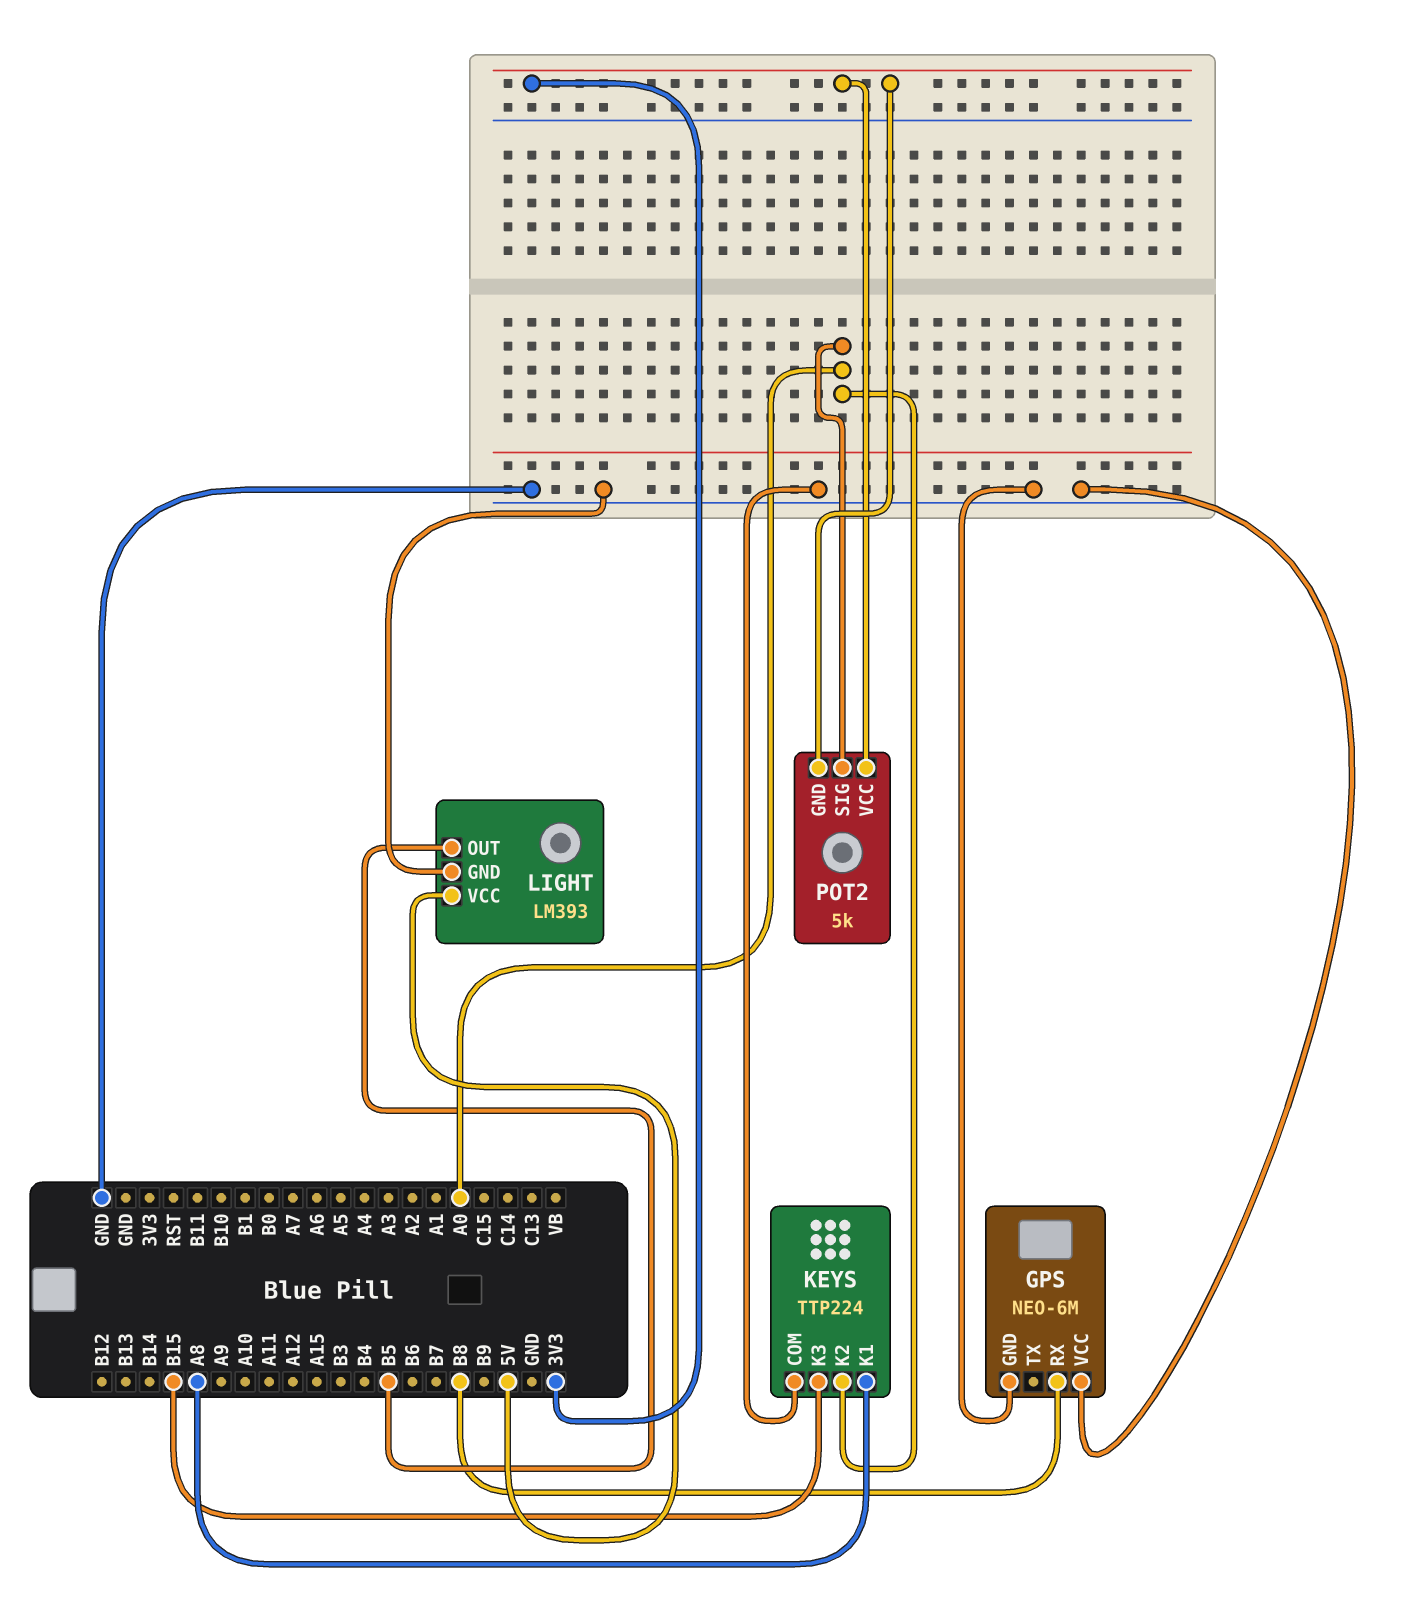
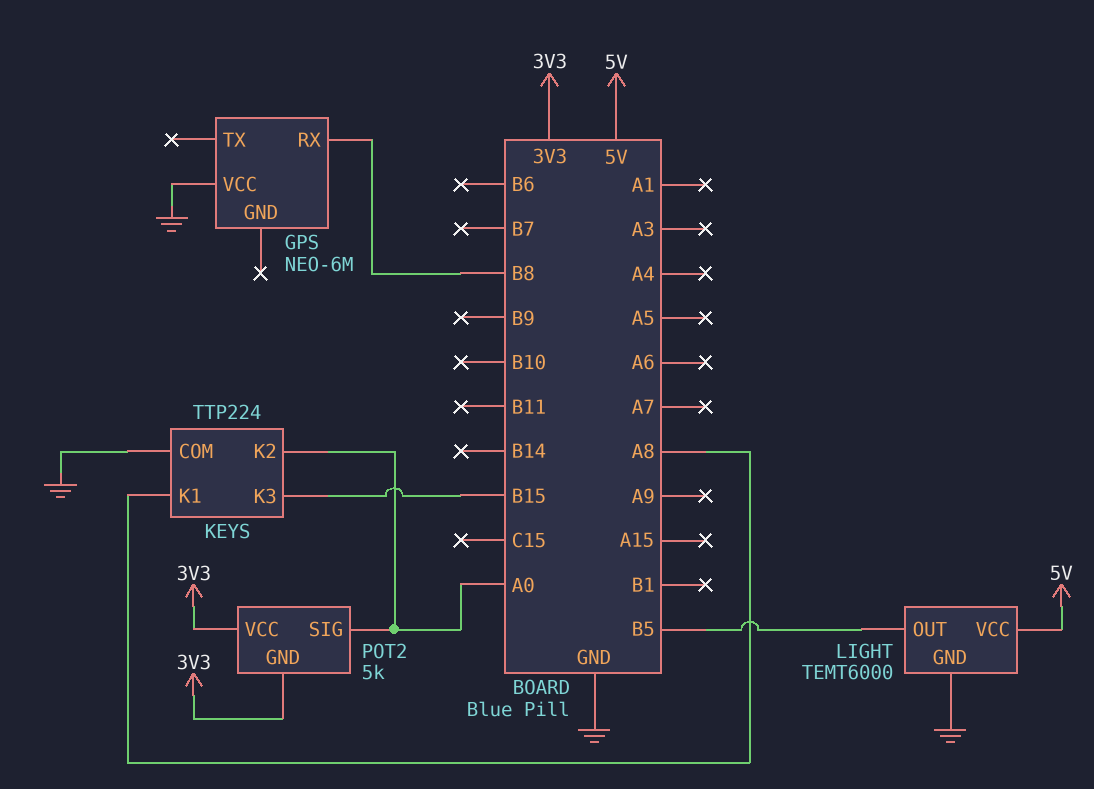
GPS pin GND: GND -> none
LIGHT: LM393 -> TEMT6000

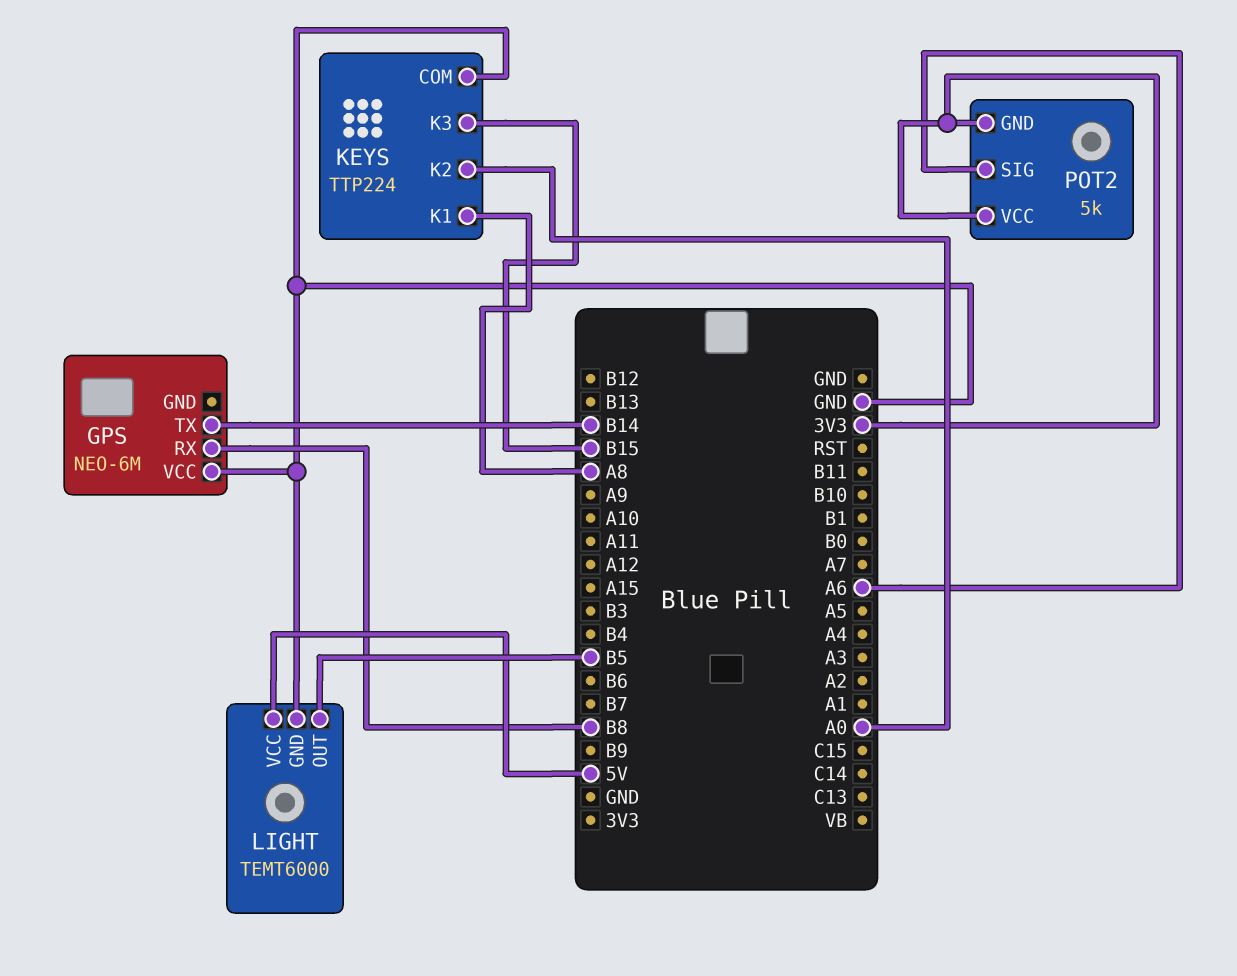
GPS pin TX: none -> B14
POT2 pin SIG: A0 -> A6

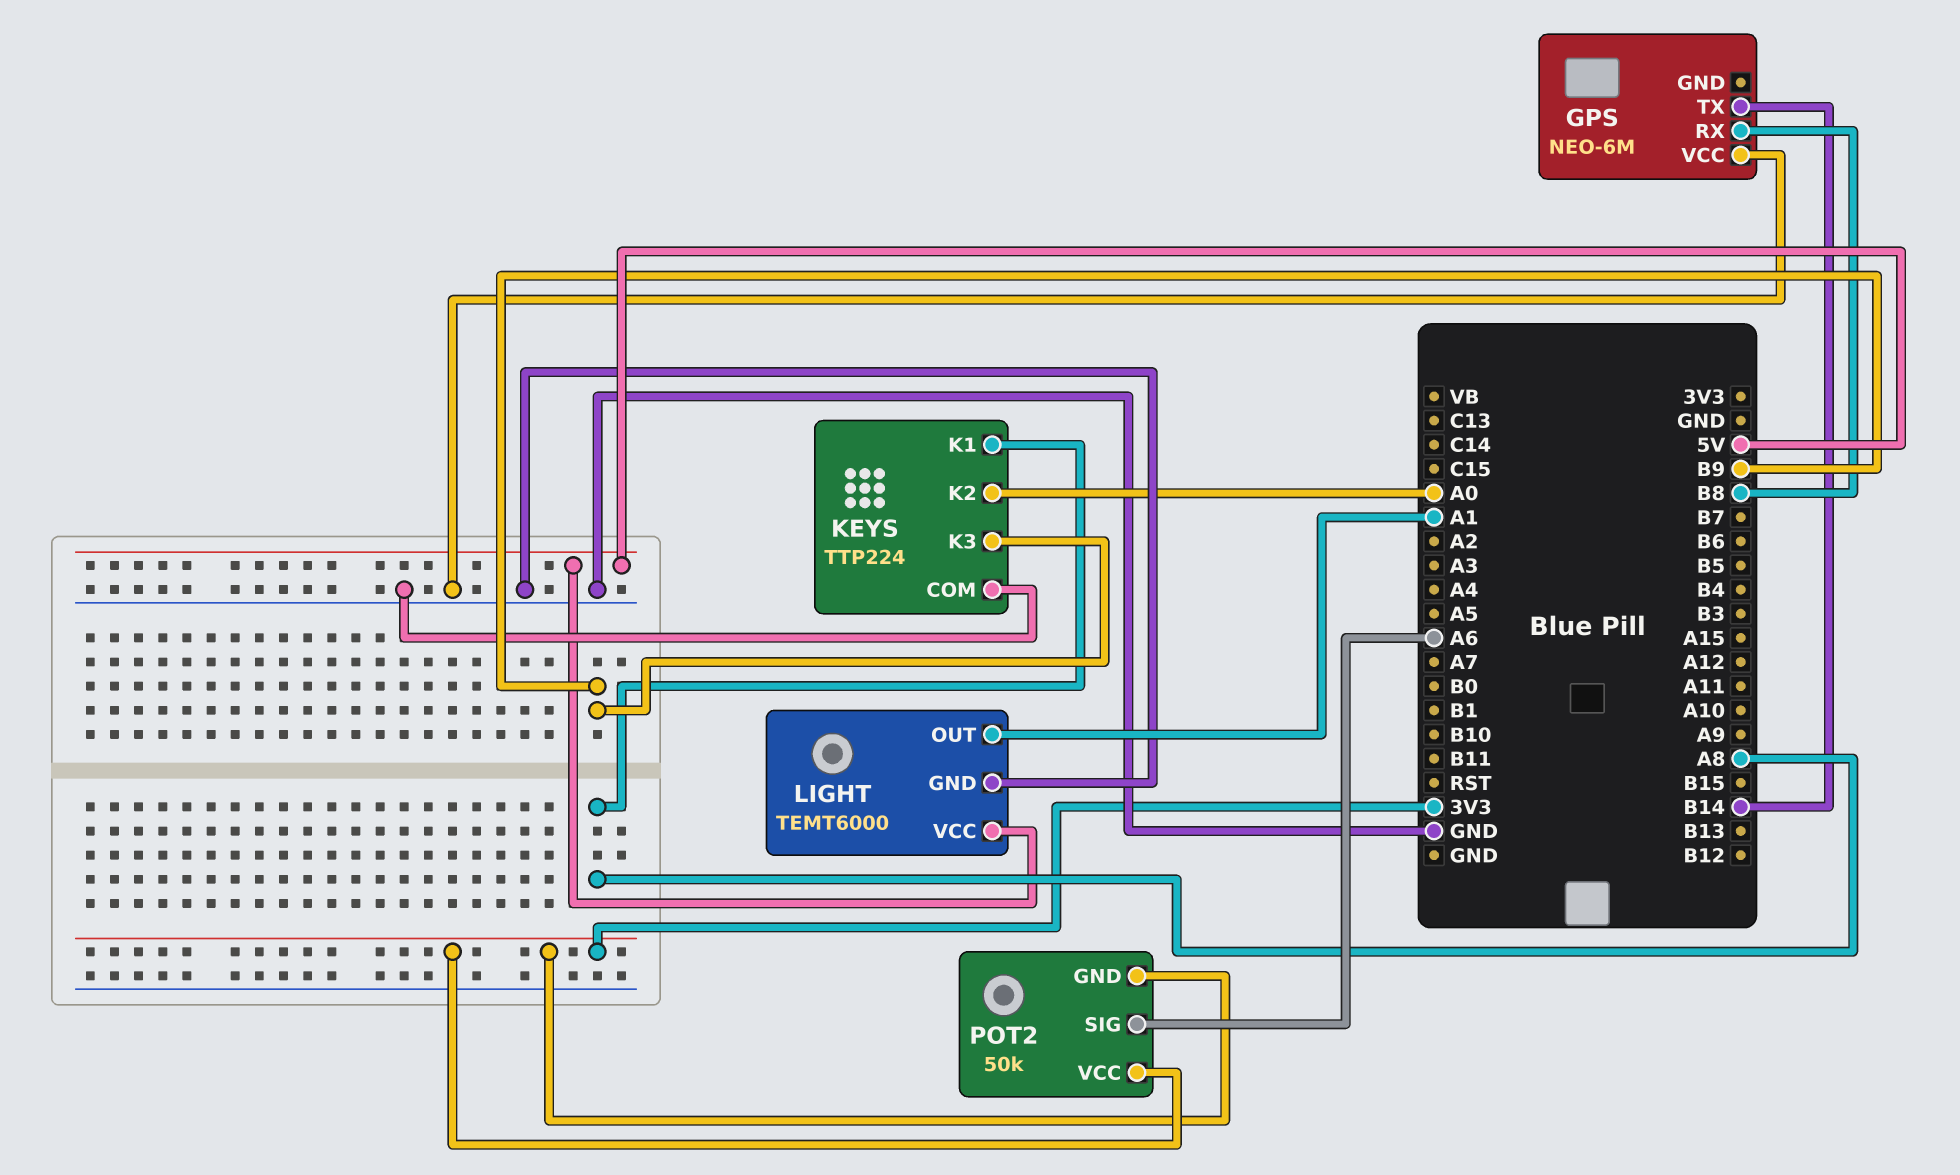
KEYS pin K3: B15 -> B9
LIGHT pin OUT: B5 -> A1
POT2: 5k -> 50k

